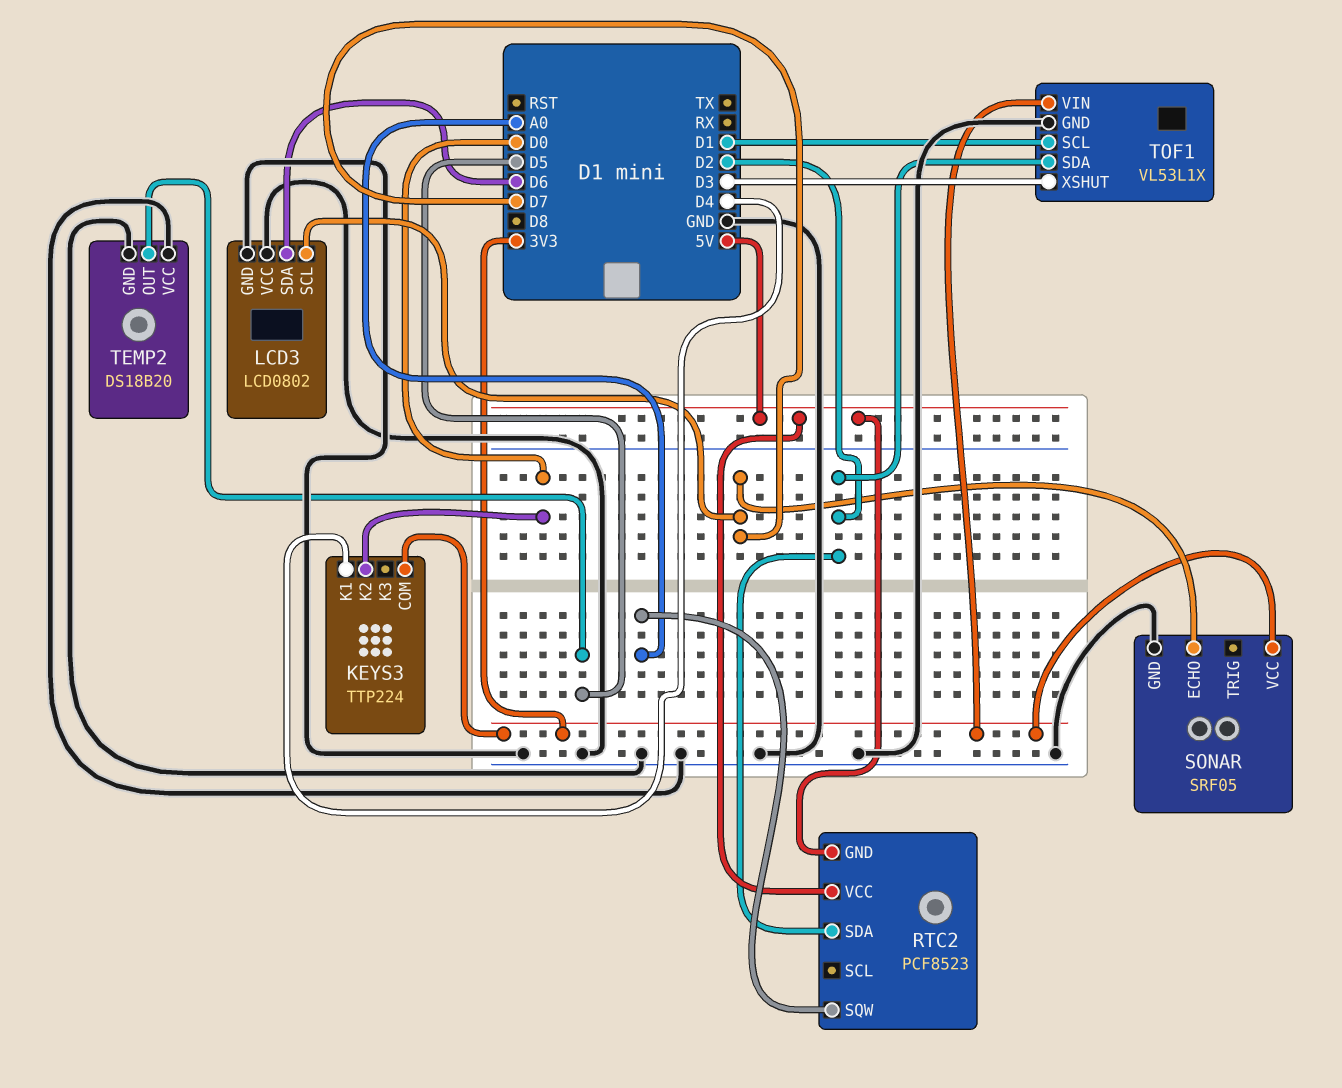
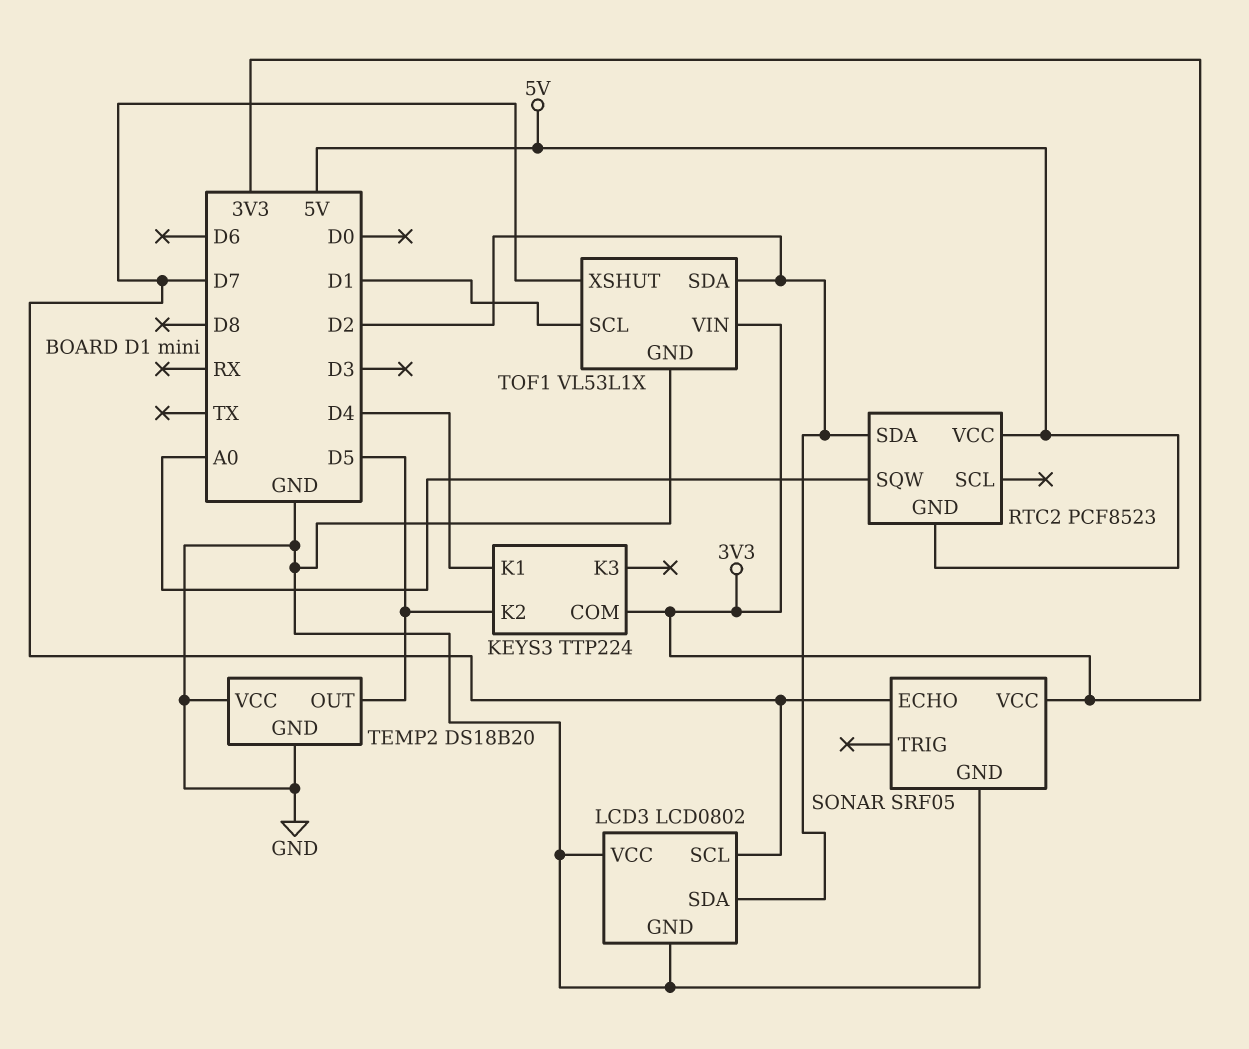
KEYS3 pin K2: D0 -> D5
LCD3 pin SDA: D6 -> D2
TOF1 pin XSHUT: D3 -> D7

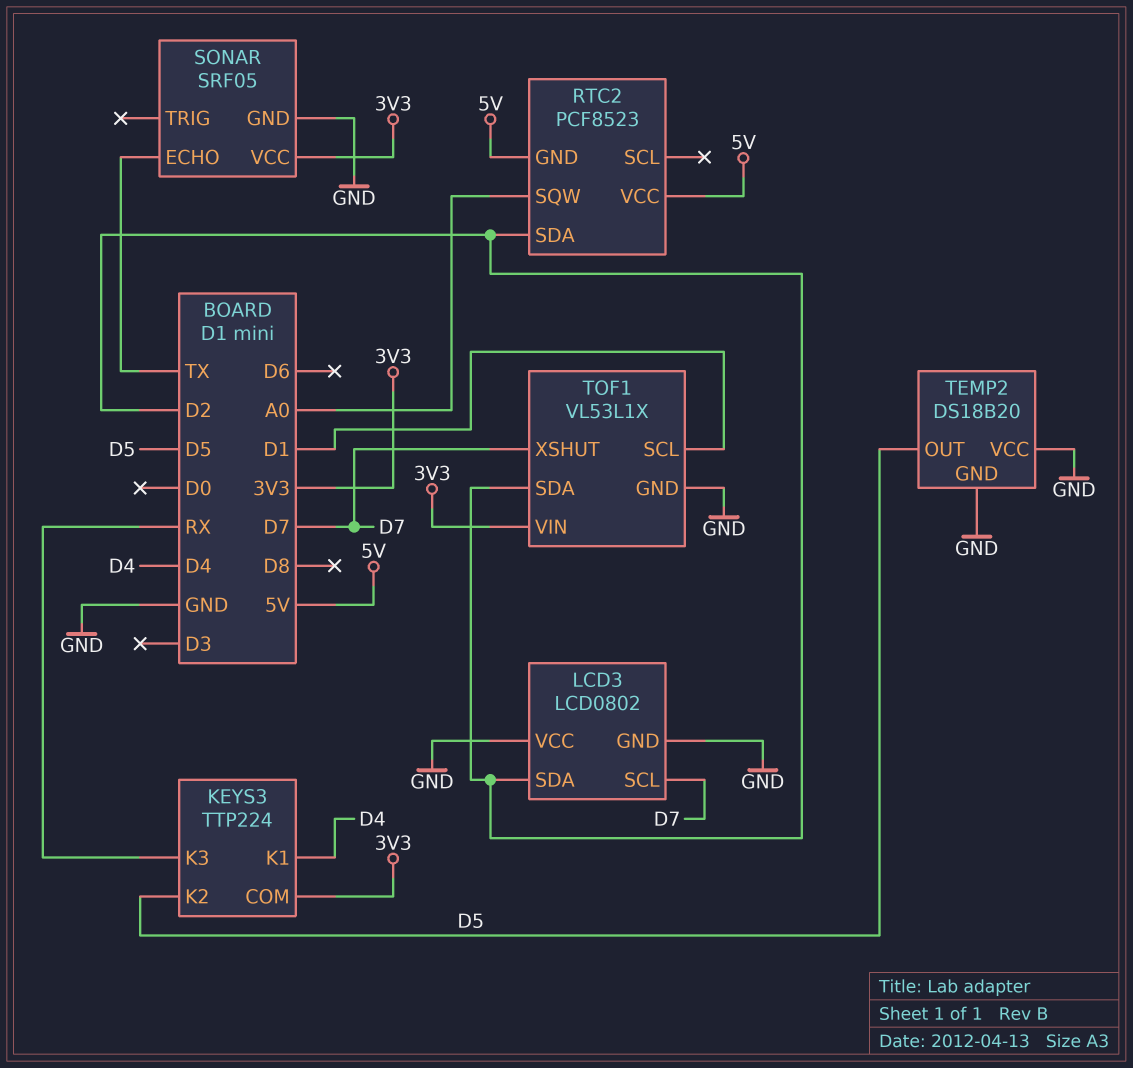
KEYS3 pin K3: none -> RX
SONAR pin ECHO: D7 -> TX

